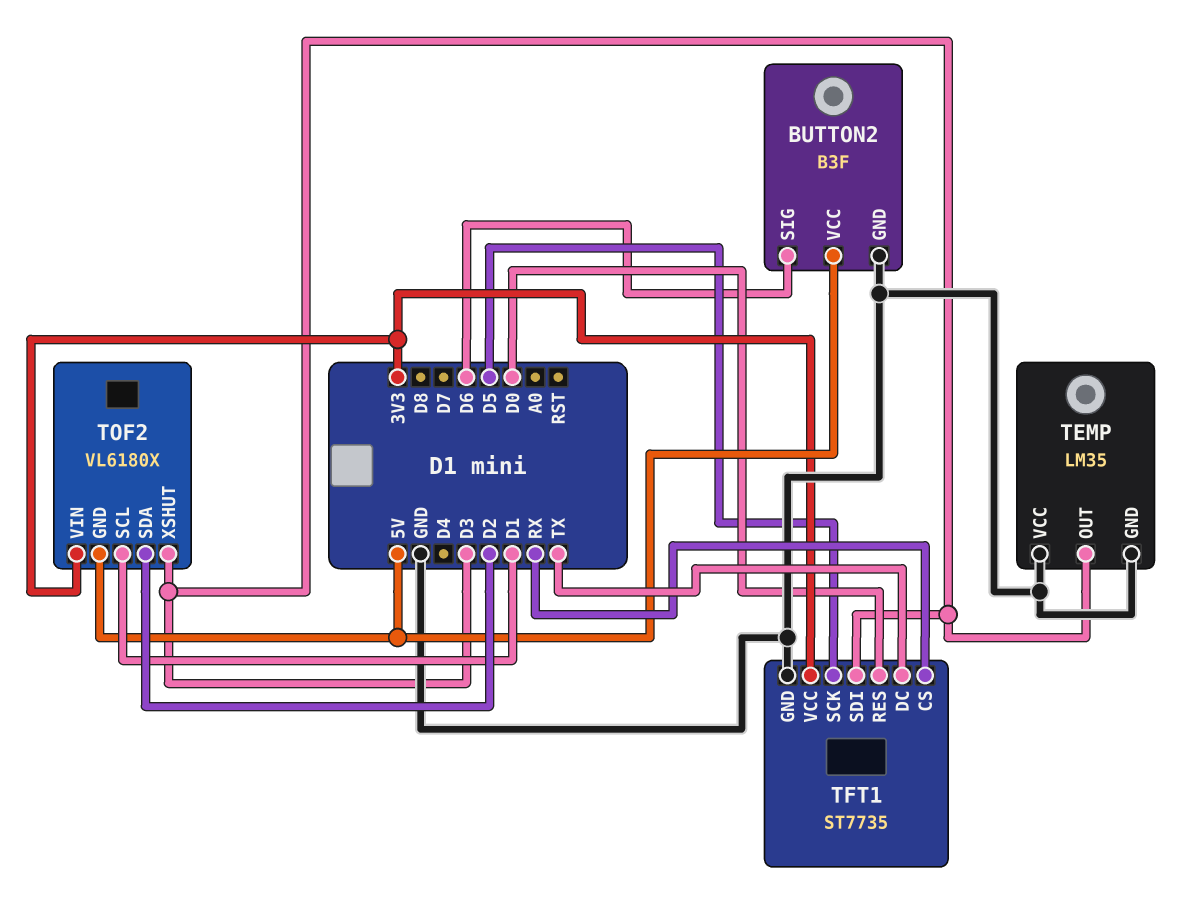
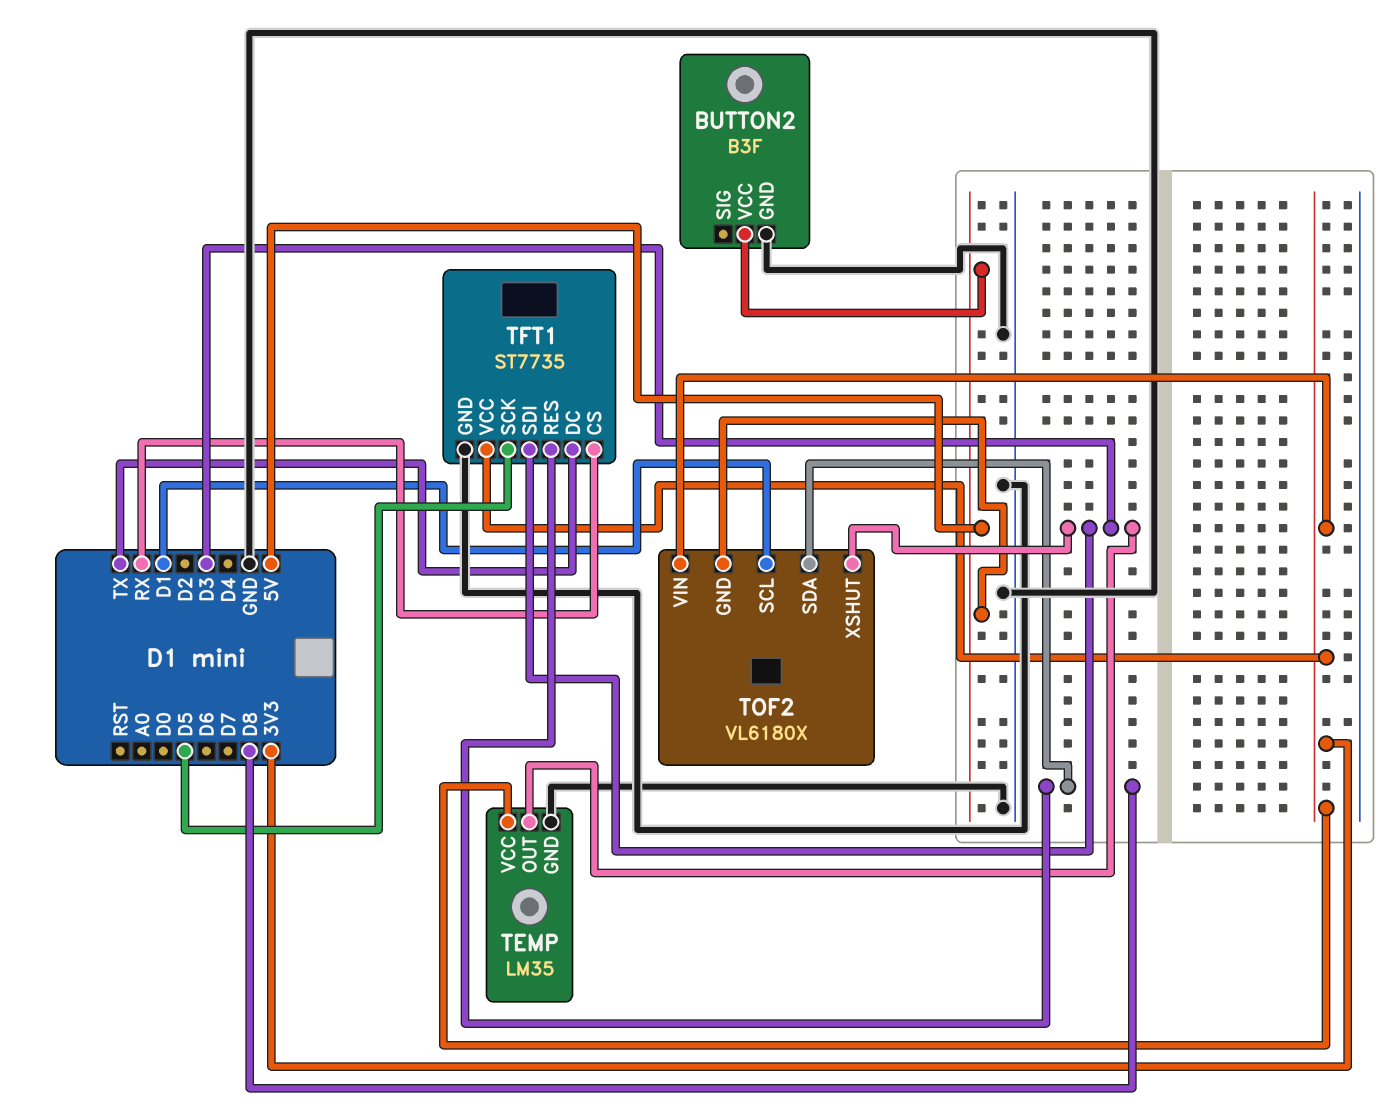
BUTTON2 pin SIG: D6 -> none
TEMP pin VCC: GND -> 3V3
TFT1 pin RES: D0 -> D8
TOF2 pin SDA: D2 -> D8

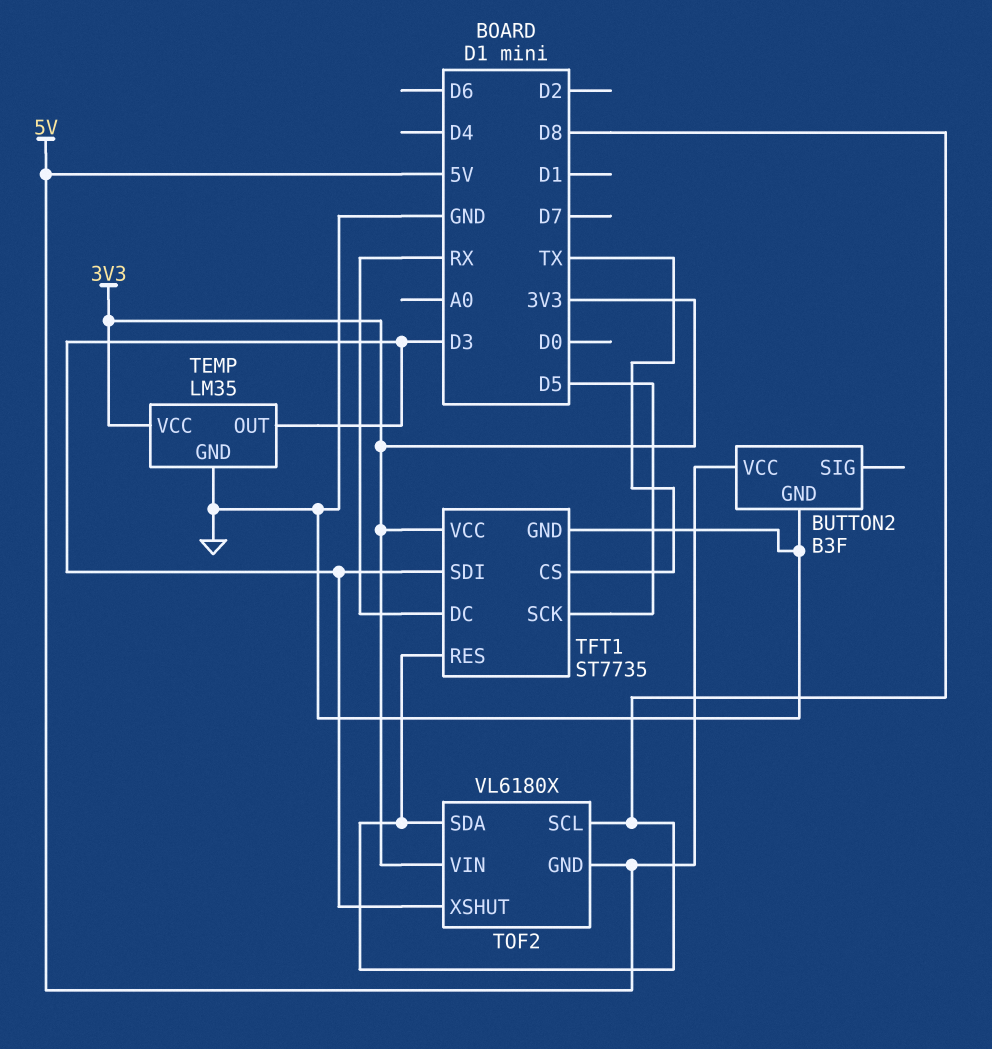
TFT1 pin CS: RX -> TX
TFT1 pin DC: TX -> RX
TOF2 pin SCL: D1 -> D8

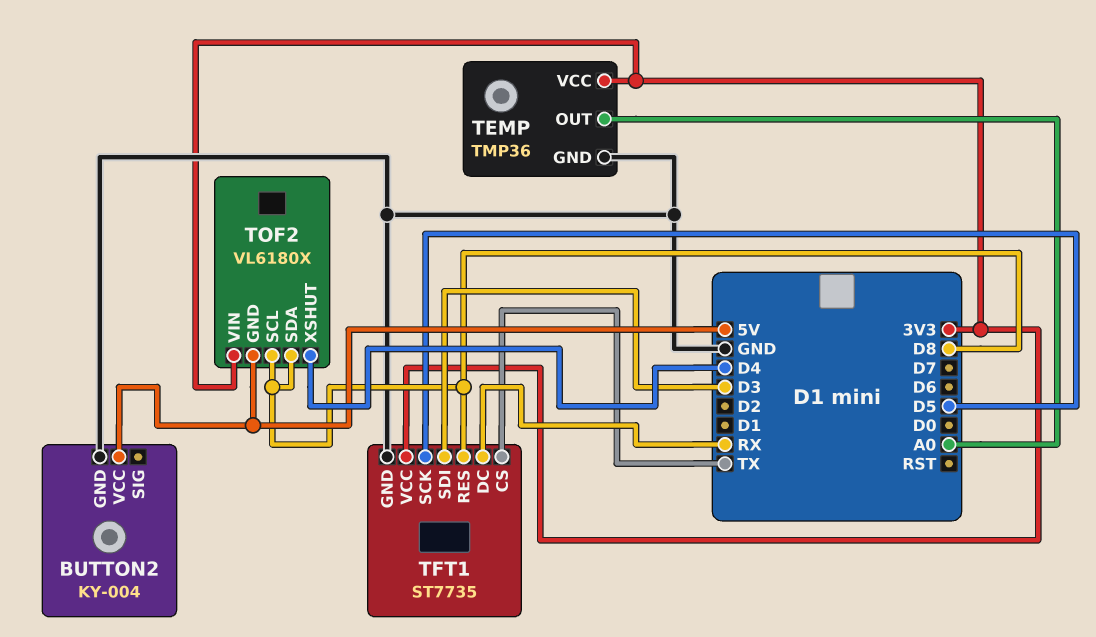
BUTTON2: B3F -> KY-004
TEMP: LM35 -> TMP36
TEMP pin OUT: D3 -> A0
TOF2 pin XSHUT: D3 -> D4

